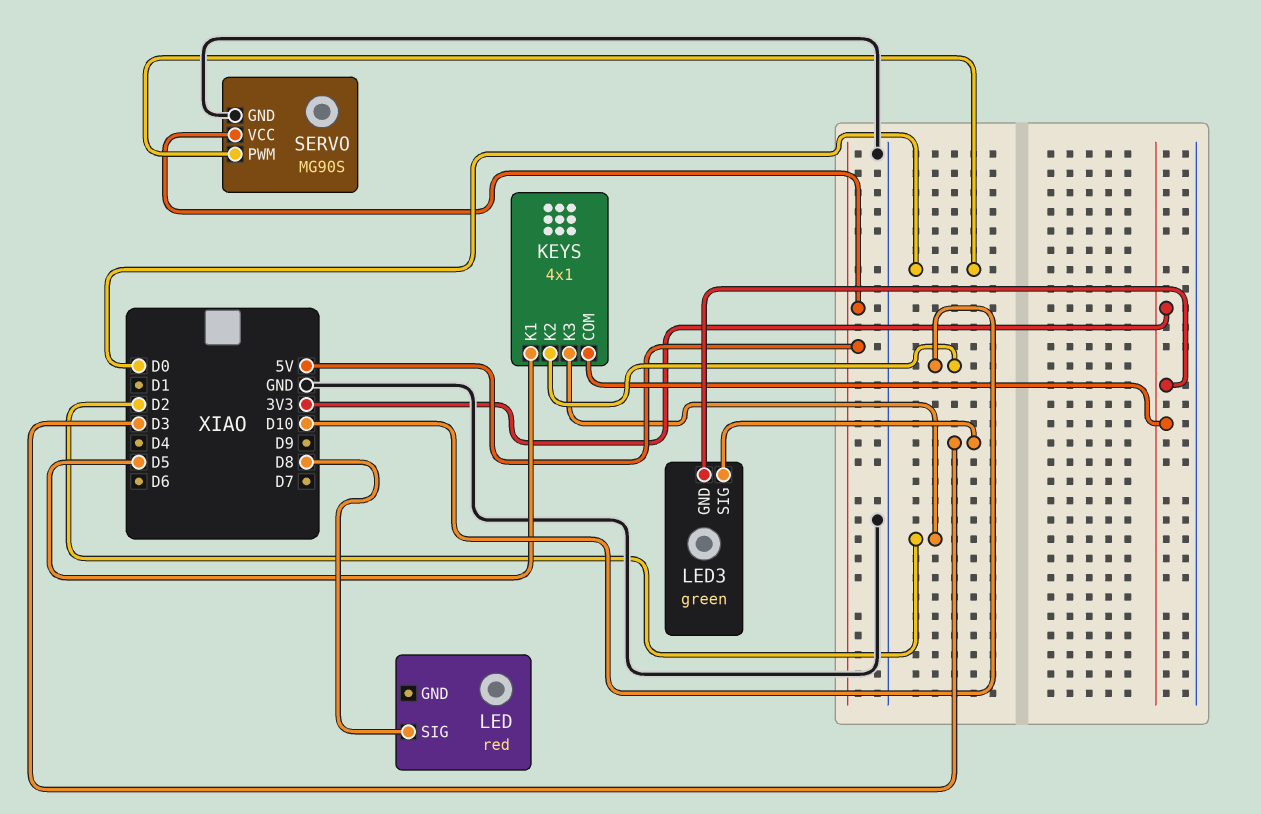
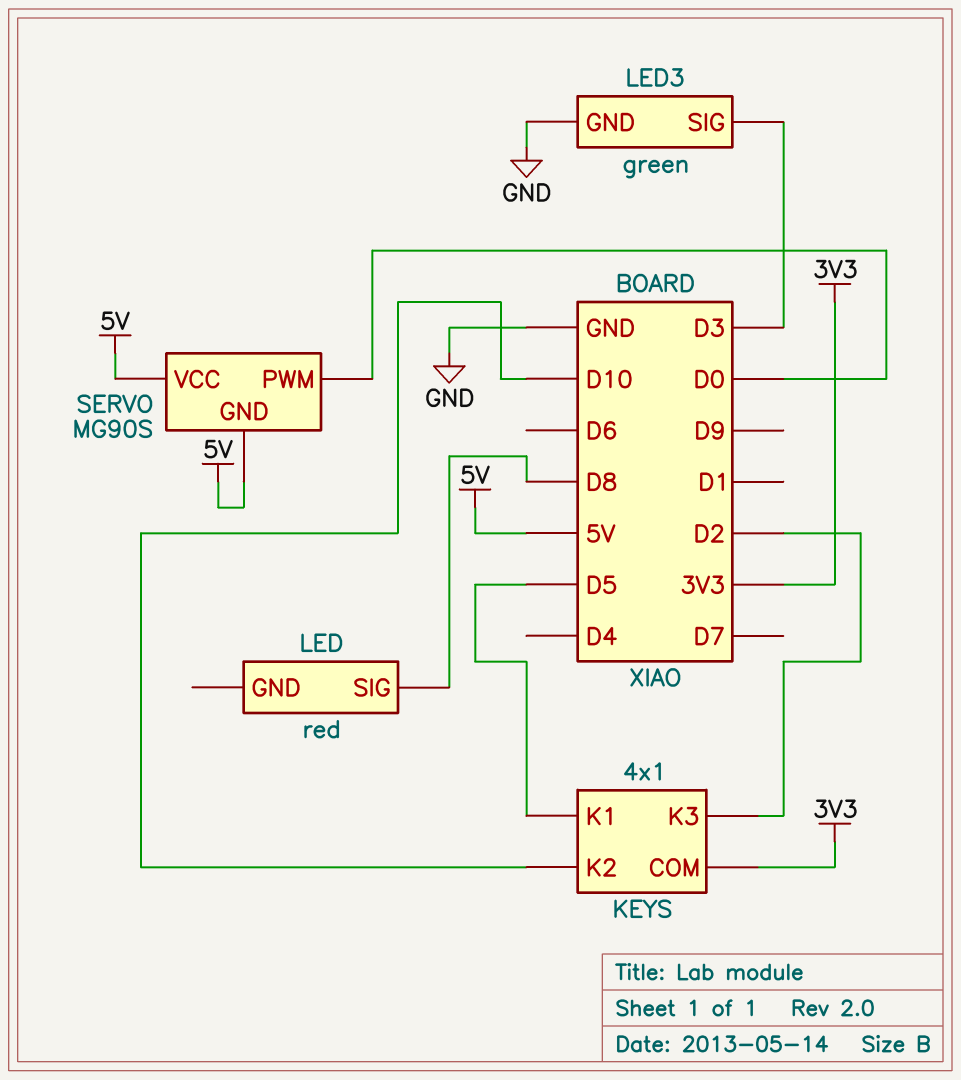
LED3 pin GND: 3V3 -> GND
SERVO pin GND: GND -> 5V

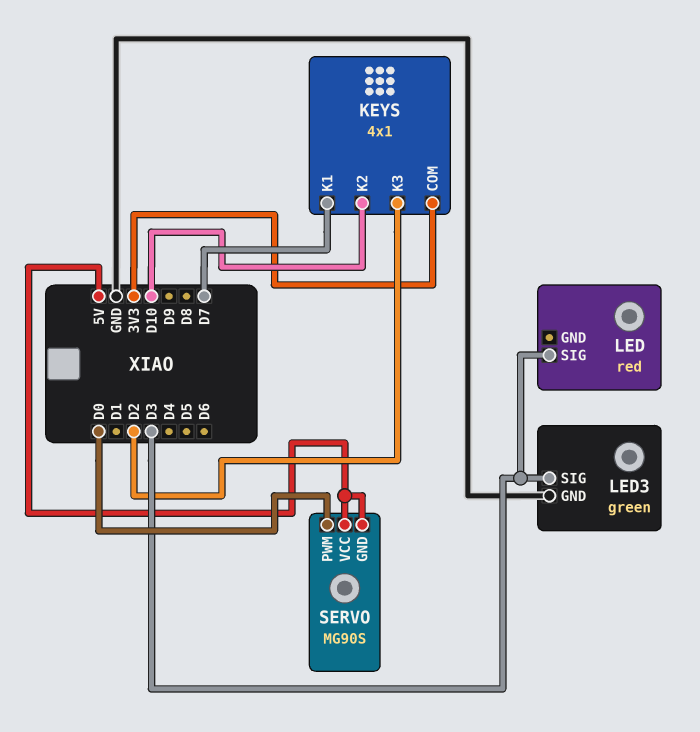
KEYS pin K1: D5 -> D7
LED pin SIG: D8 -> D3

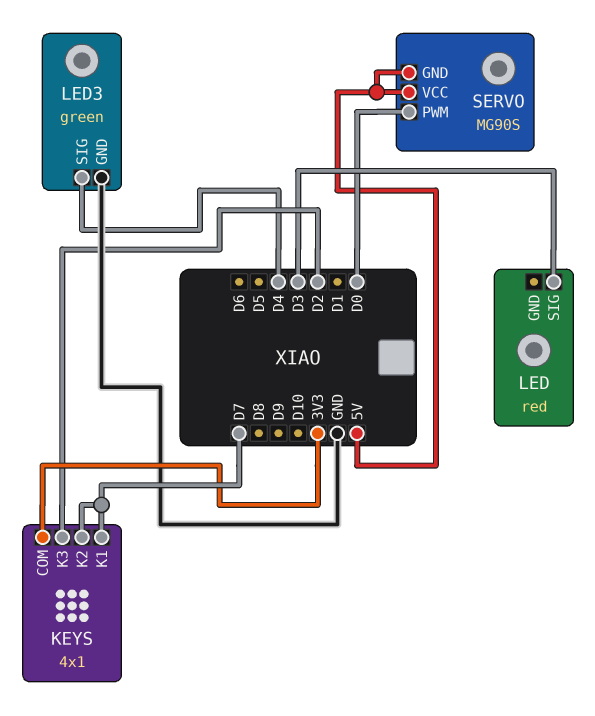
KEYS pin K2: D10 -> D7
LED3 pin SIG: D3 -> D4

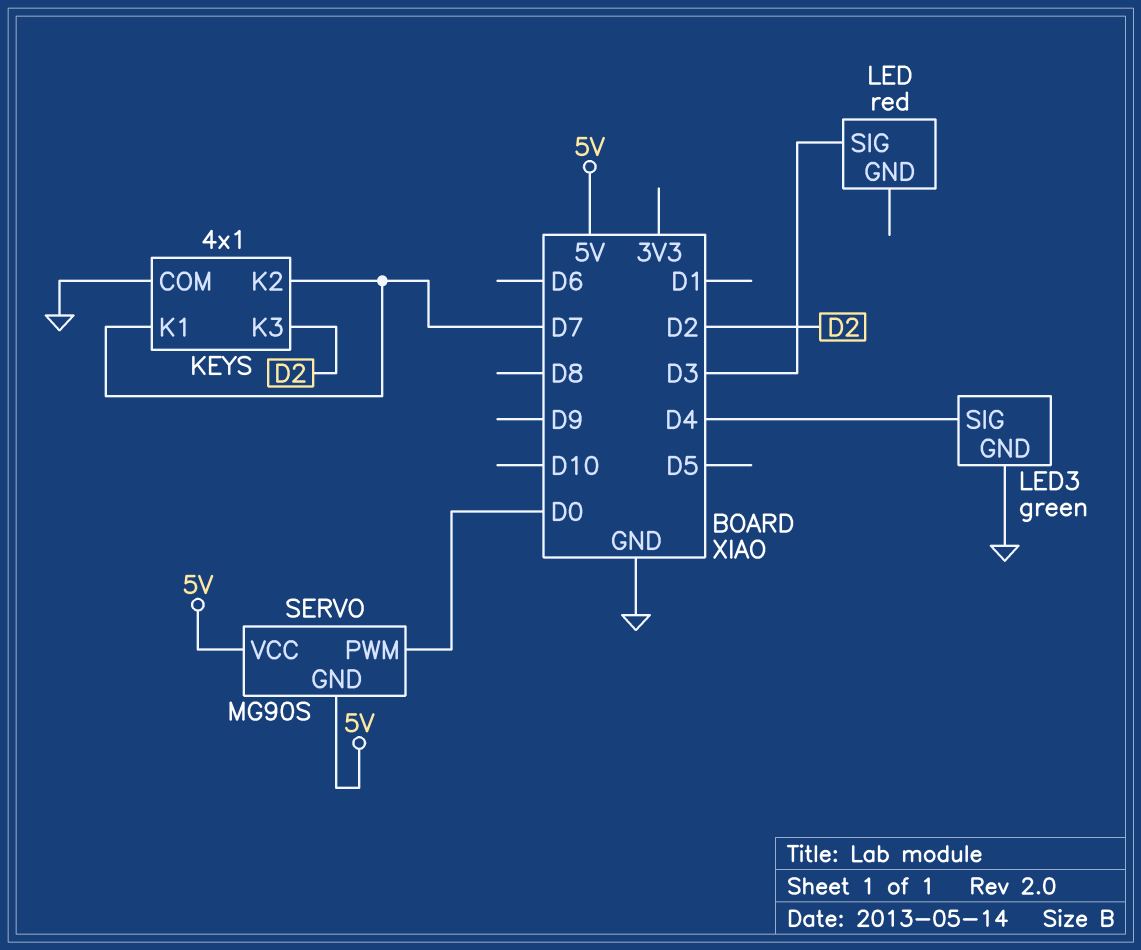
KEYS pin COM: 3V3 -> GND

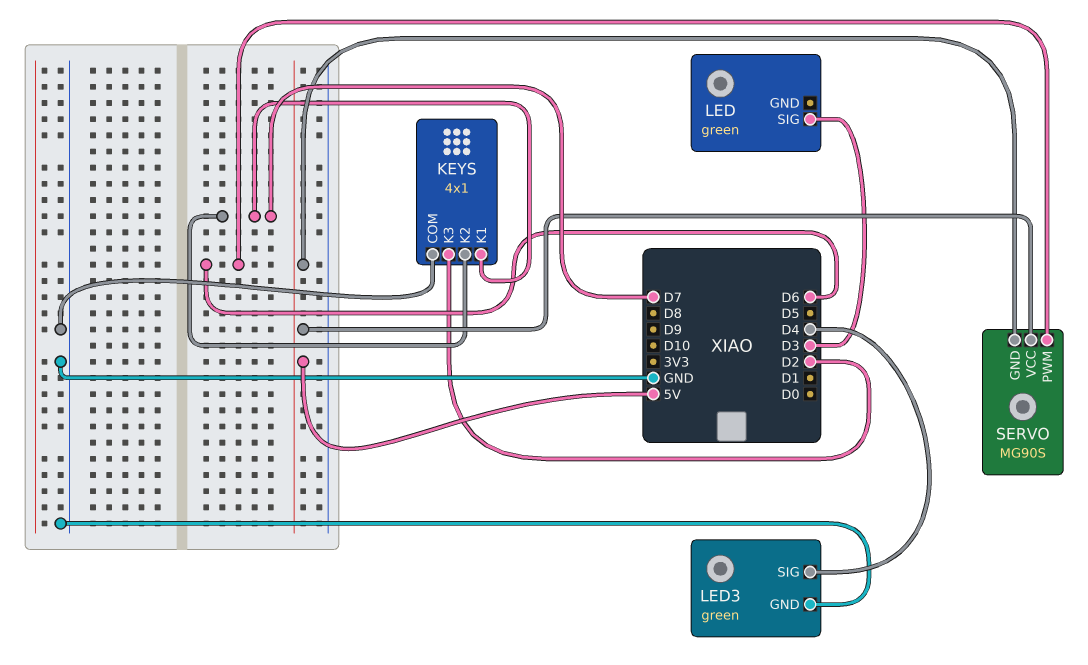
LED: red -> green
SERVO pin PWM: D0 -> D6

